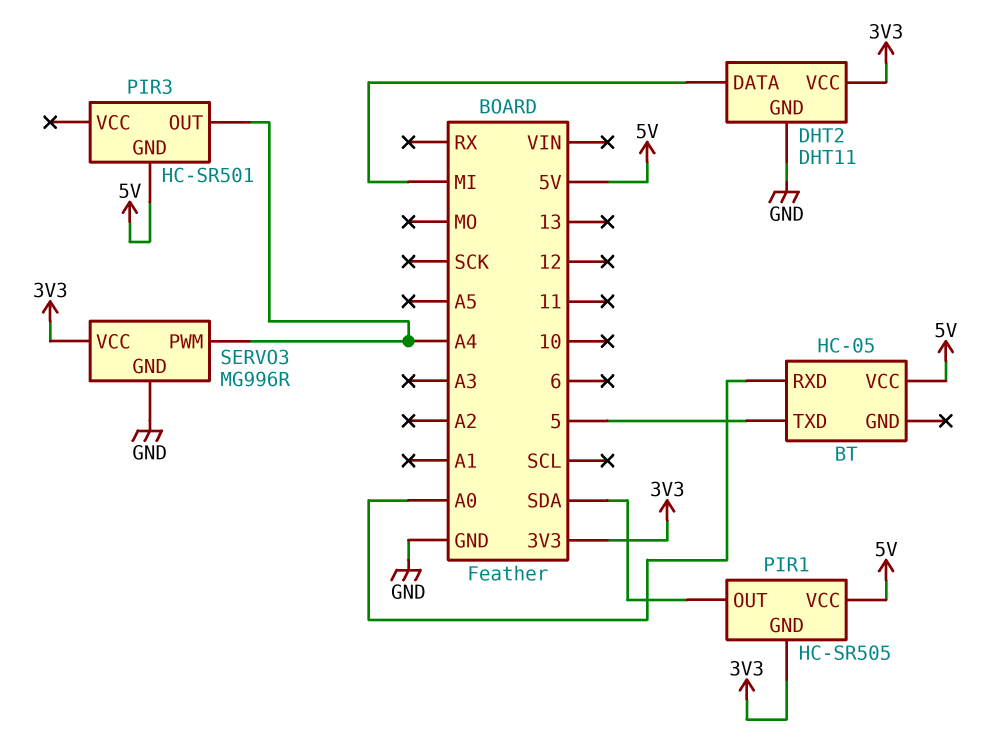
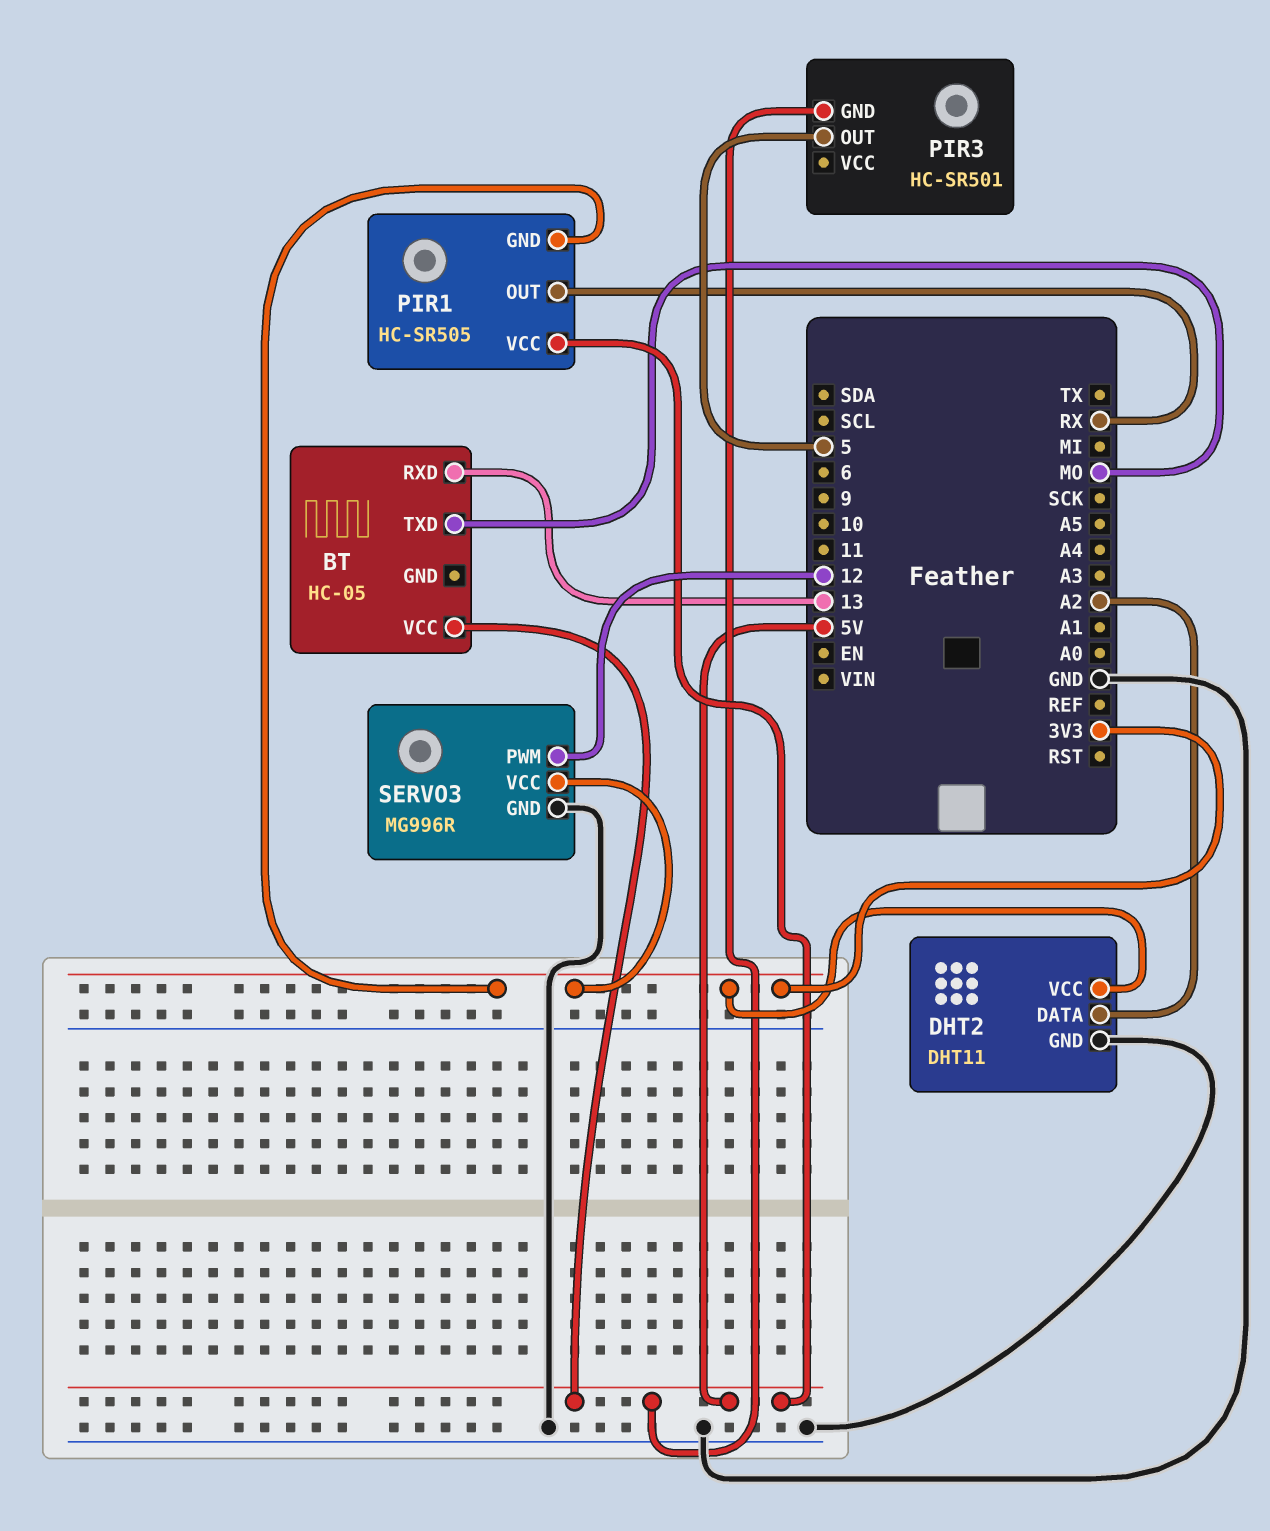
BT pin RXD: A0 -> 13
BT pin TXD: 5 -> MO
DHT2 pin DATA: MI -> A2
PIR1 pin OUT: SDA -> RX
PIR3 pin OUT: A4 -> 5
SERVO3 pin PWM: A4 -> 12

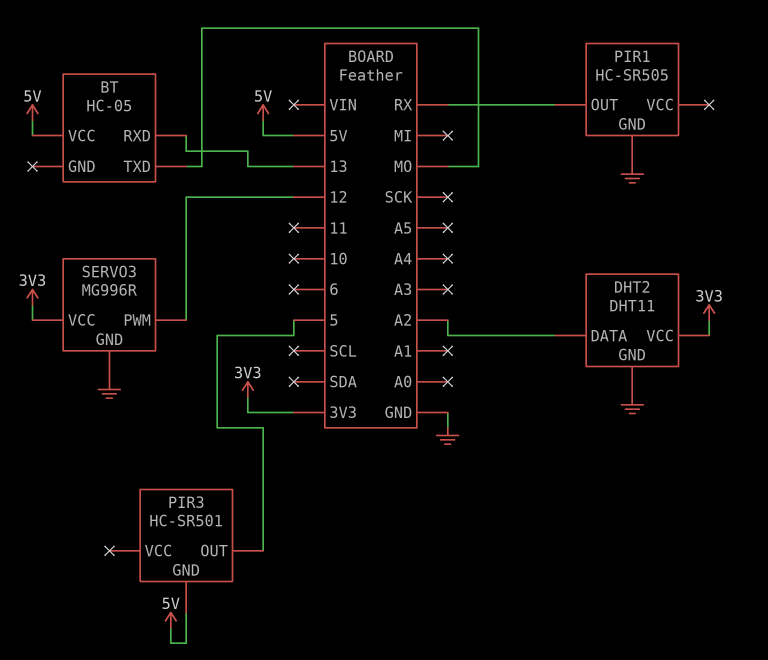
PIR1 pin GND: 3V3 -> GND
PIR1 pin VCC: 5V -> none

